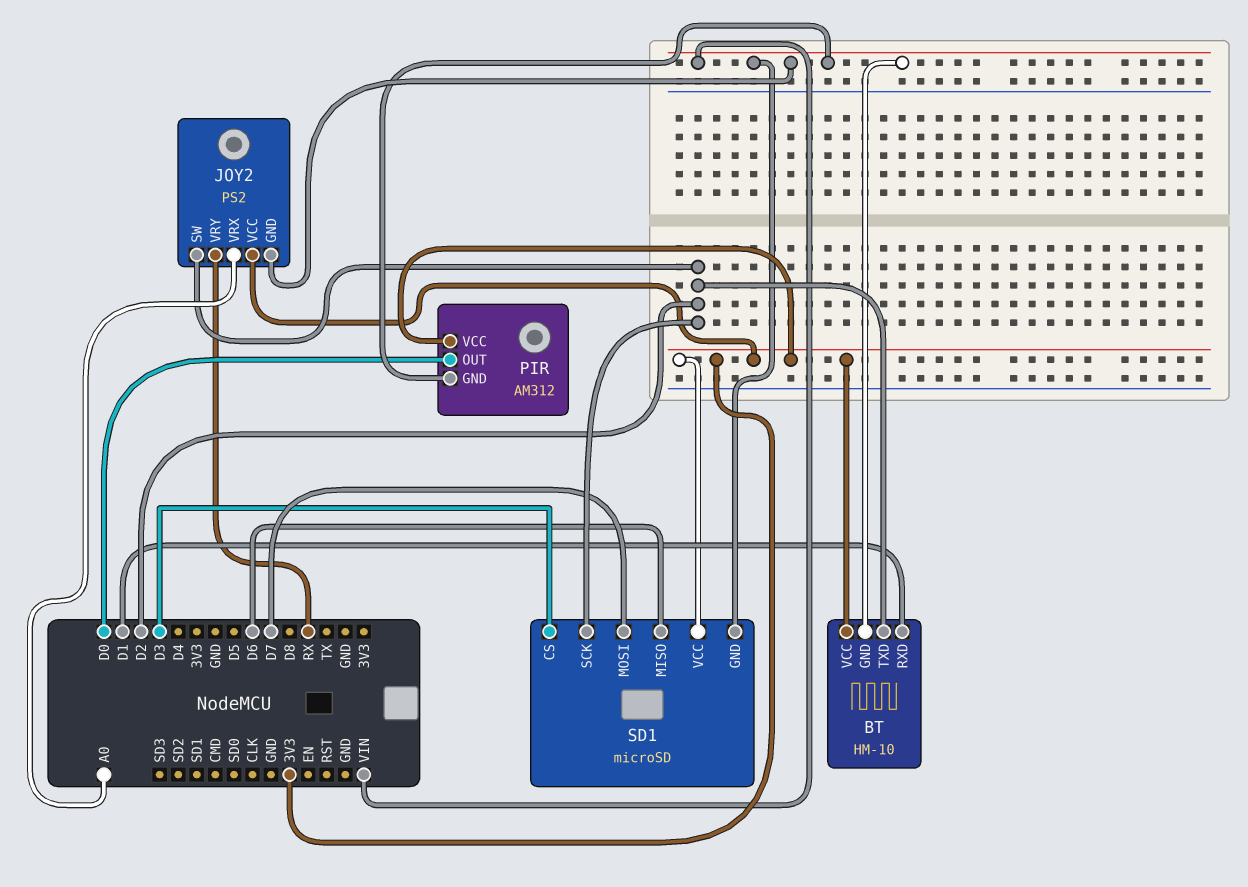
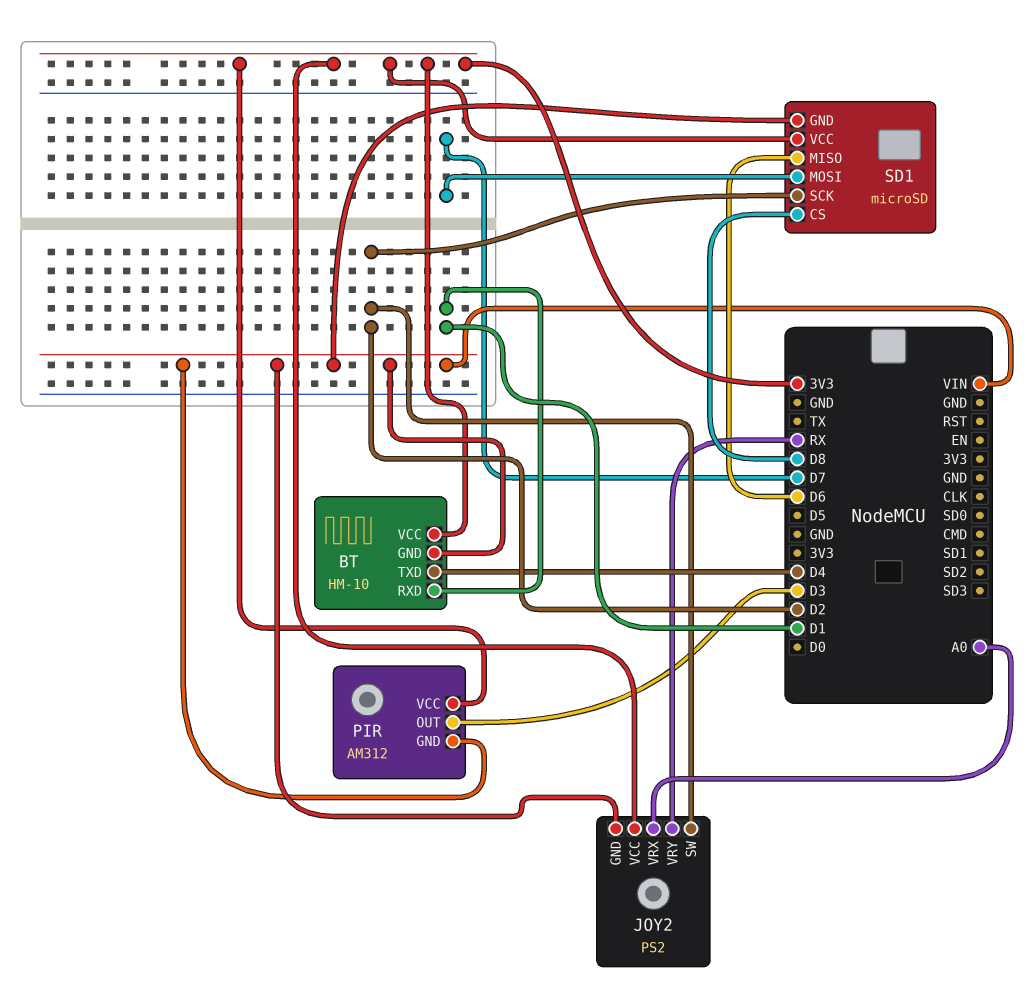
BT pin TXD: D2 -> D4
PIR pin OUT: D0 -> D3
SD1 pin CS: D3 -> D8

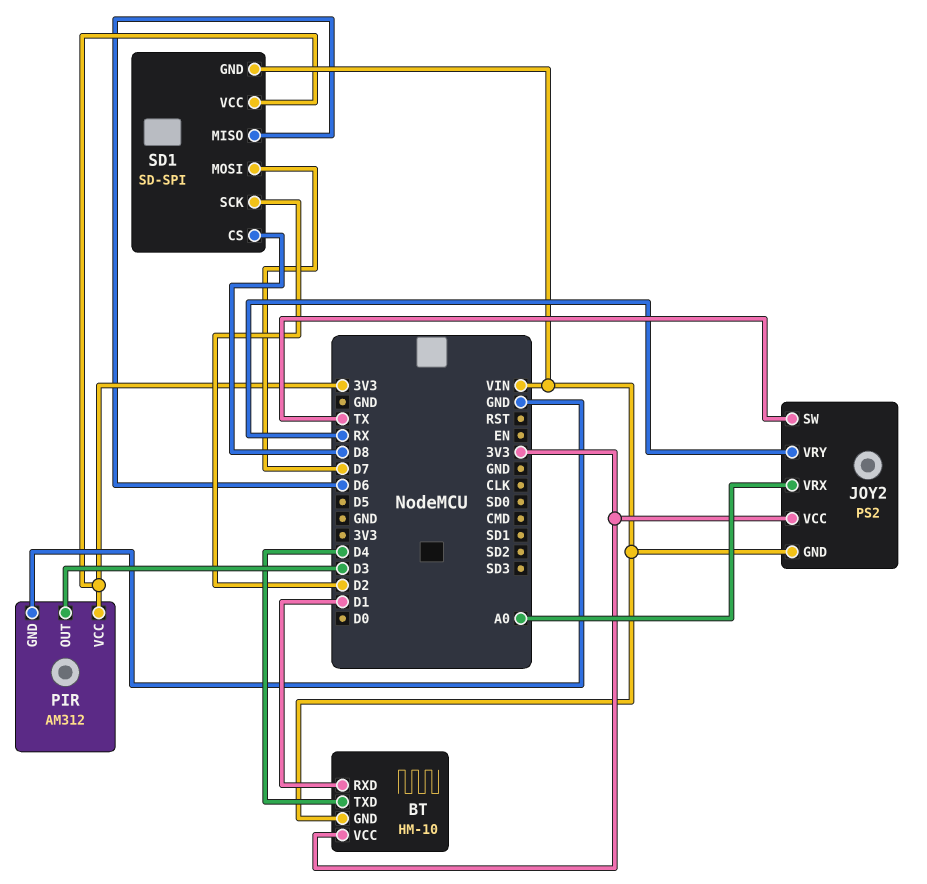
JOY2 pin SW: D2 -> TX
PIR pin GND: VIN -> GND
SD1: microSD -> SD-SPI

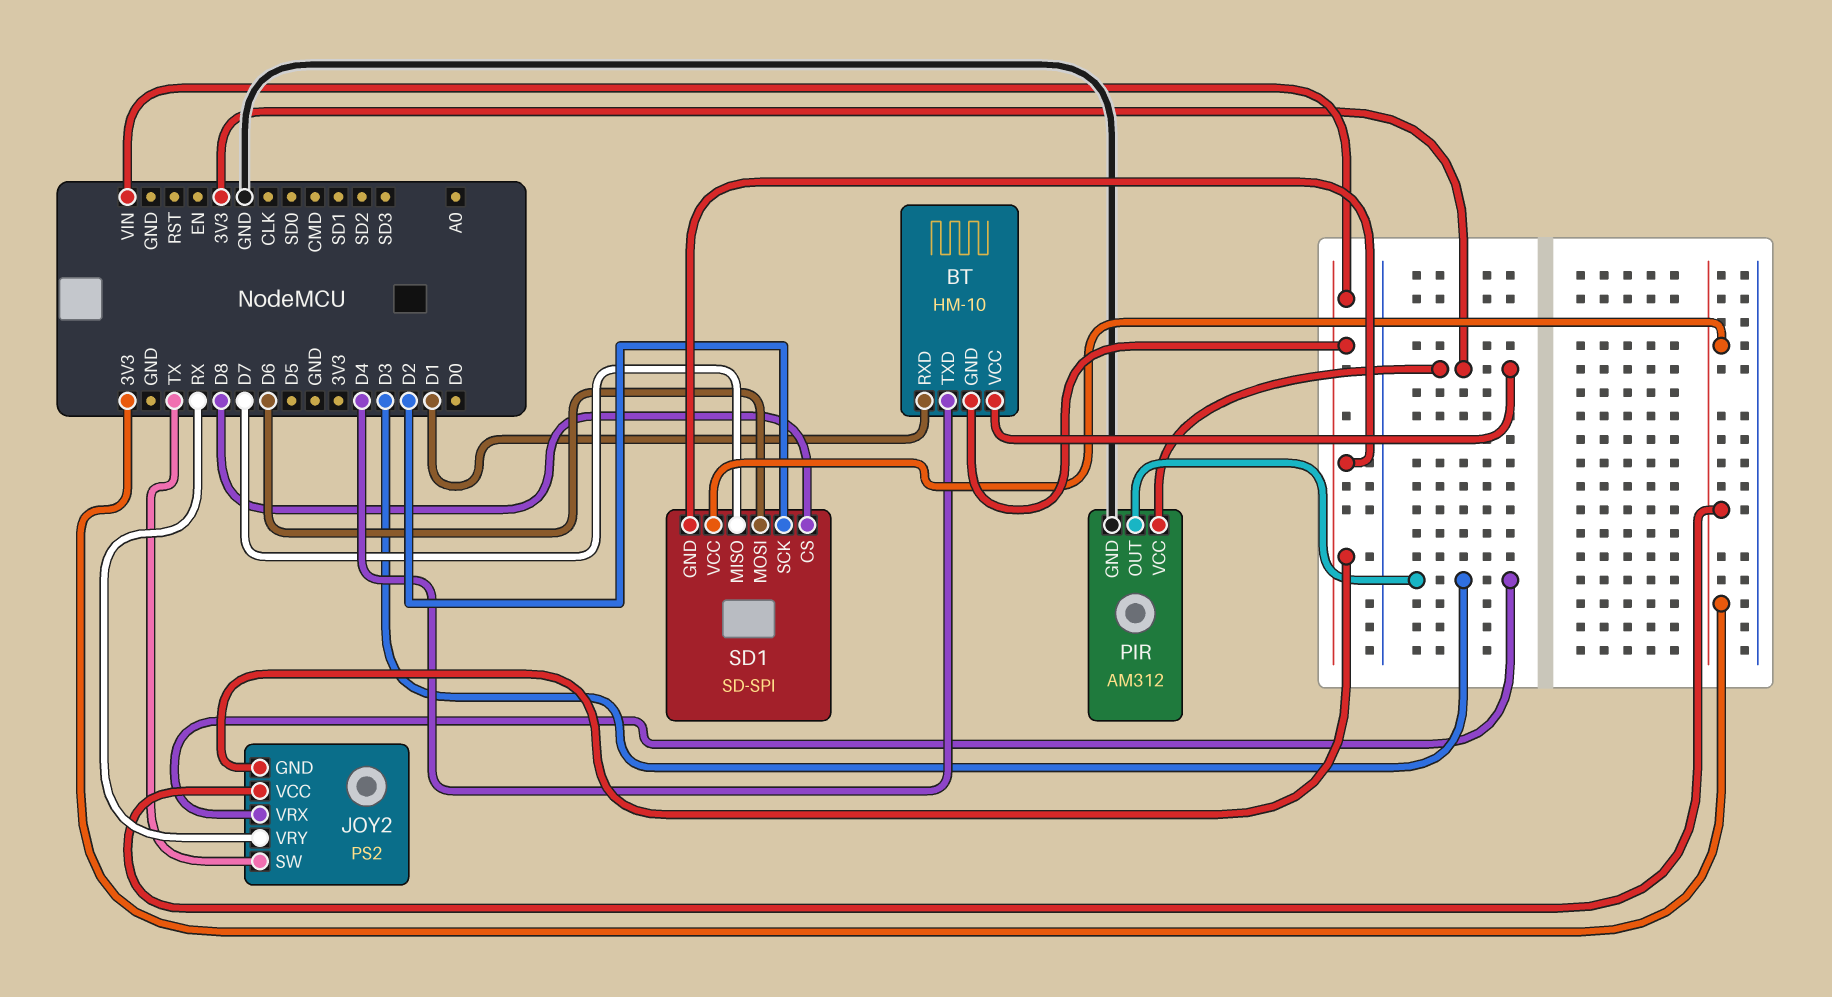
JOY2 pin VRX: A0 -> D3
SD1 pin MISO: D6 -> D7
SD1 pin MOSI: D7 -> D6

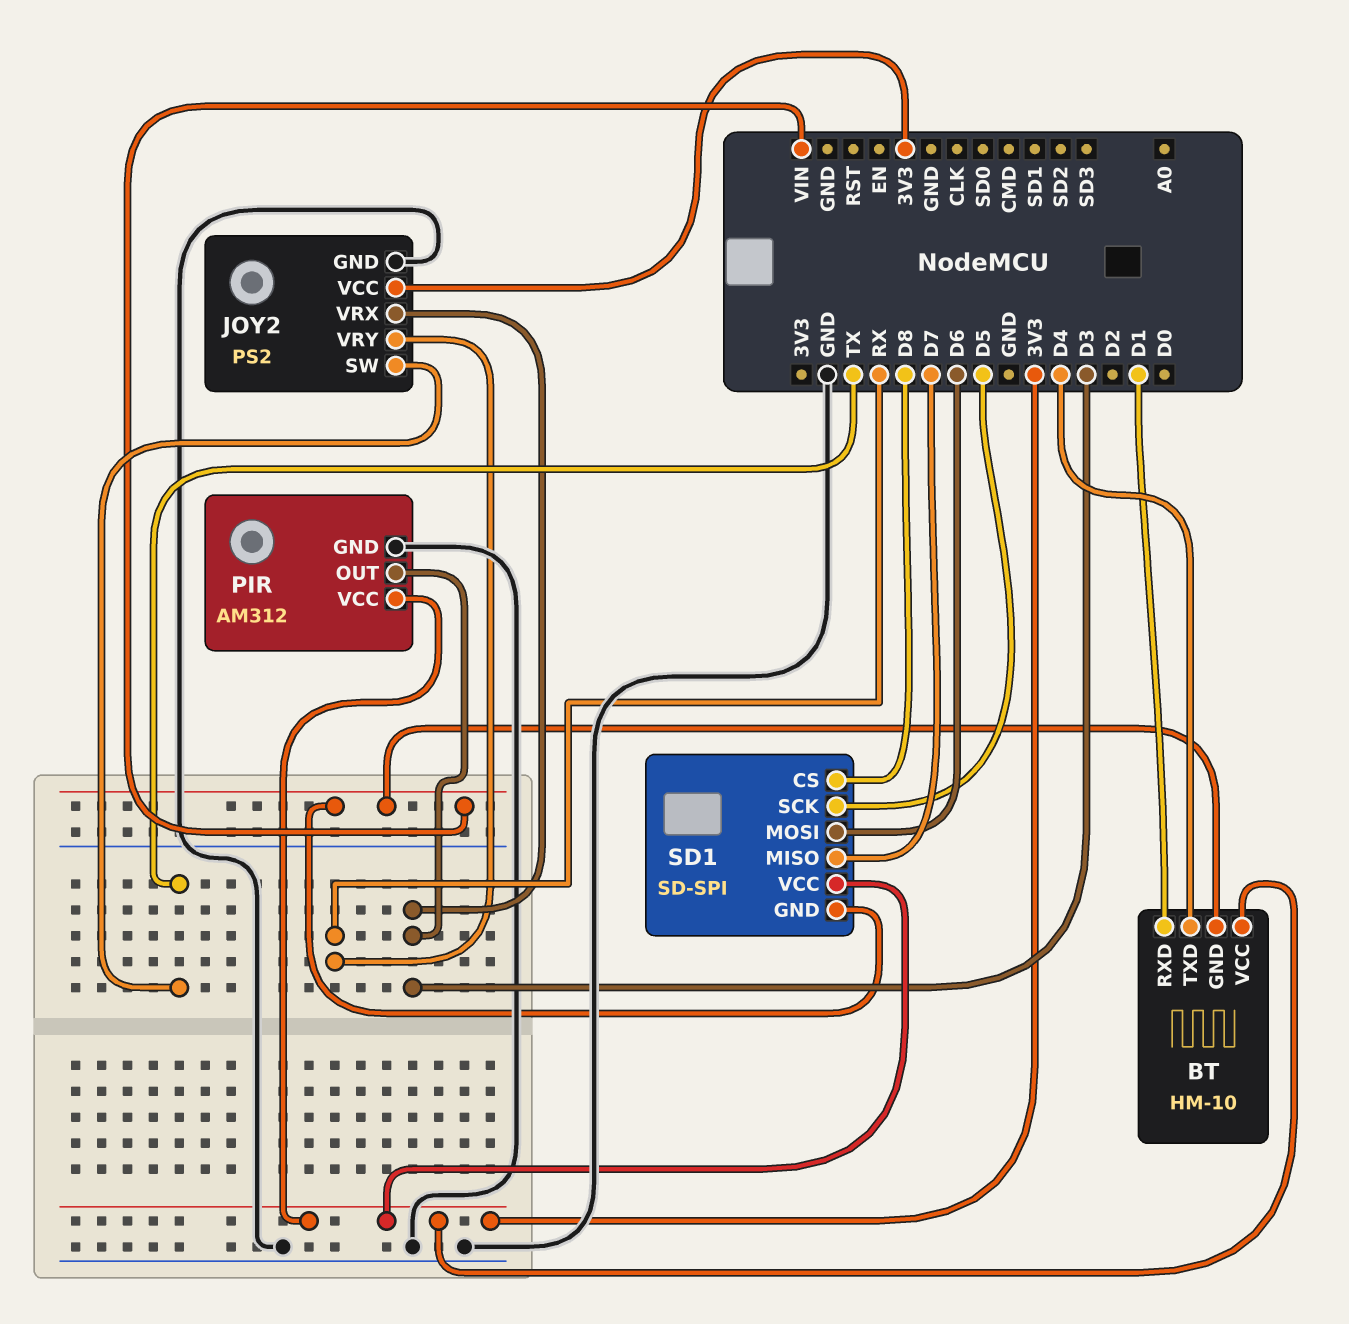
JOY2 pin GND: VIN -> GND
SD1 pin SCK: D2 -> D5

